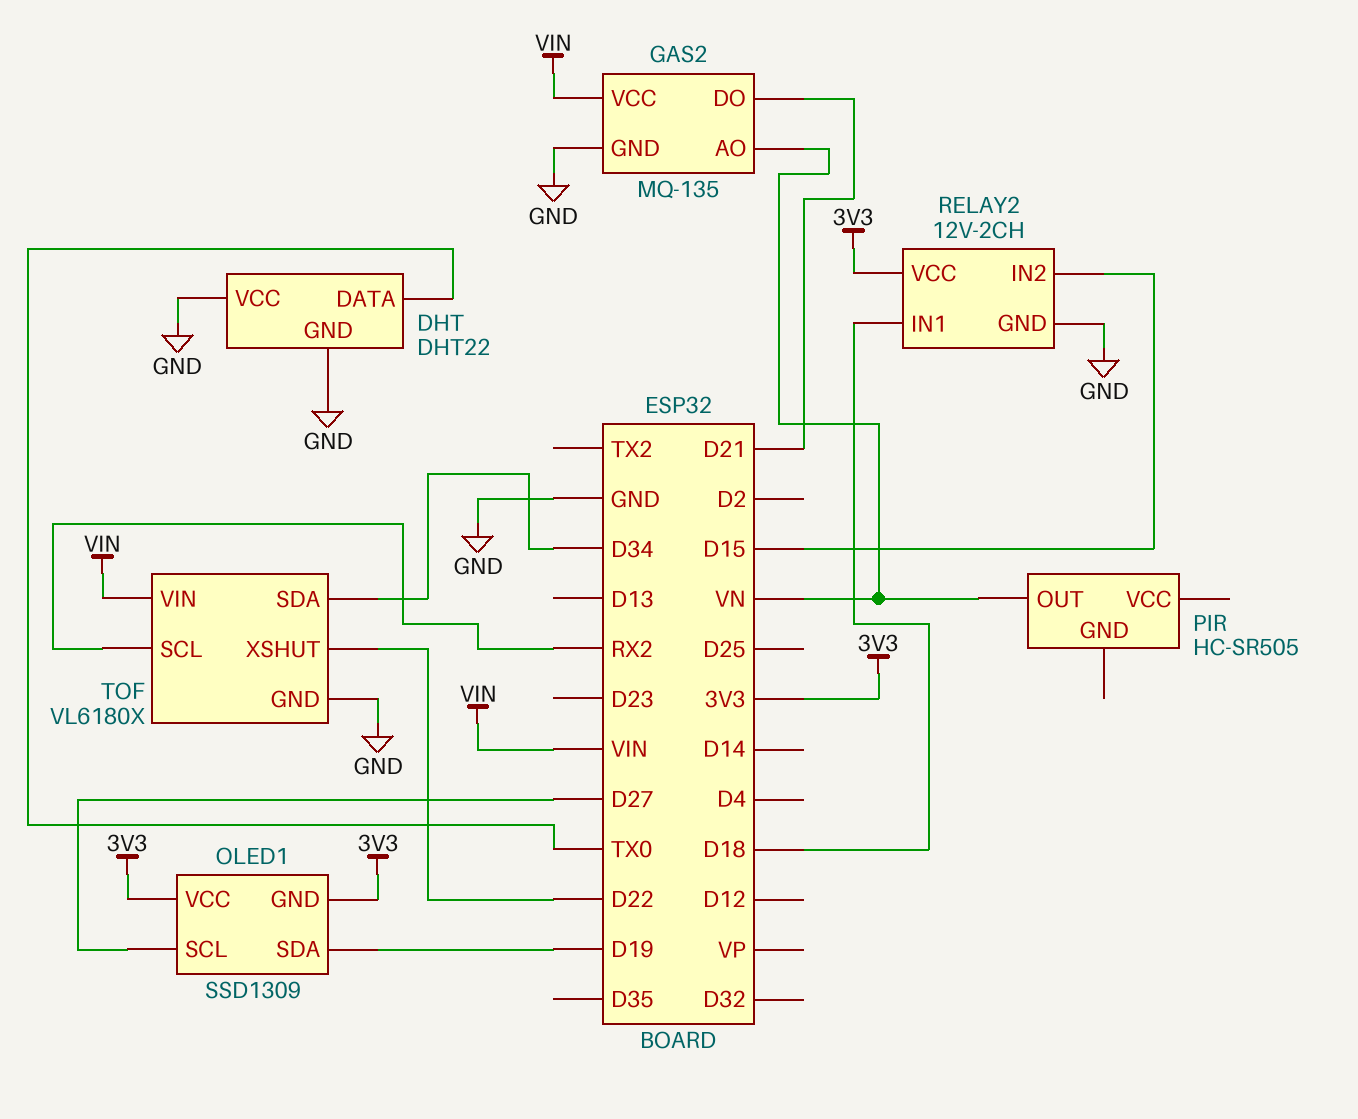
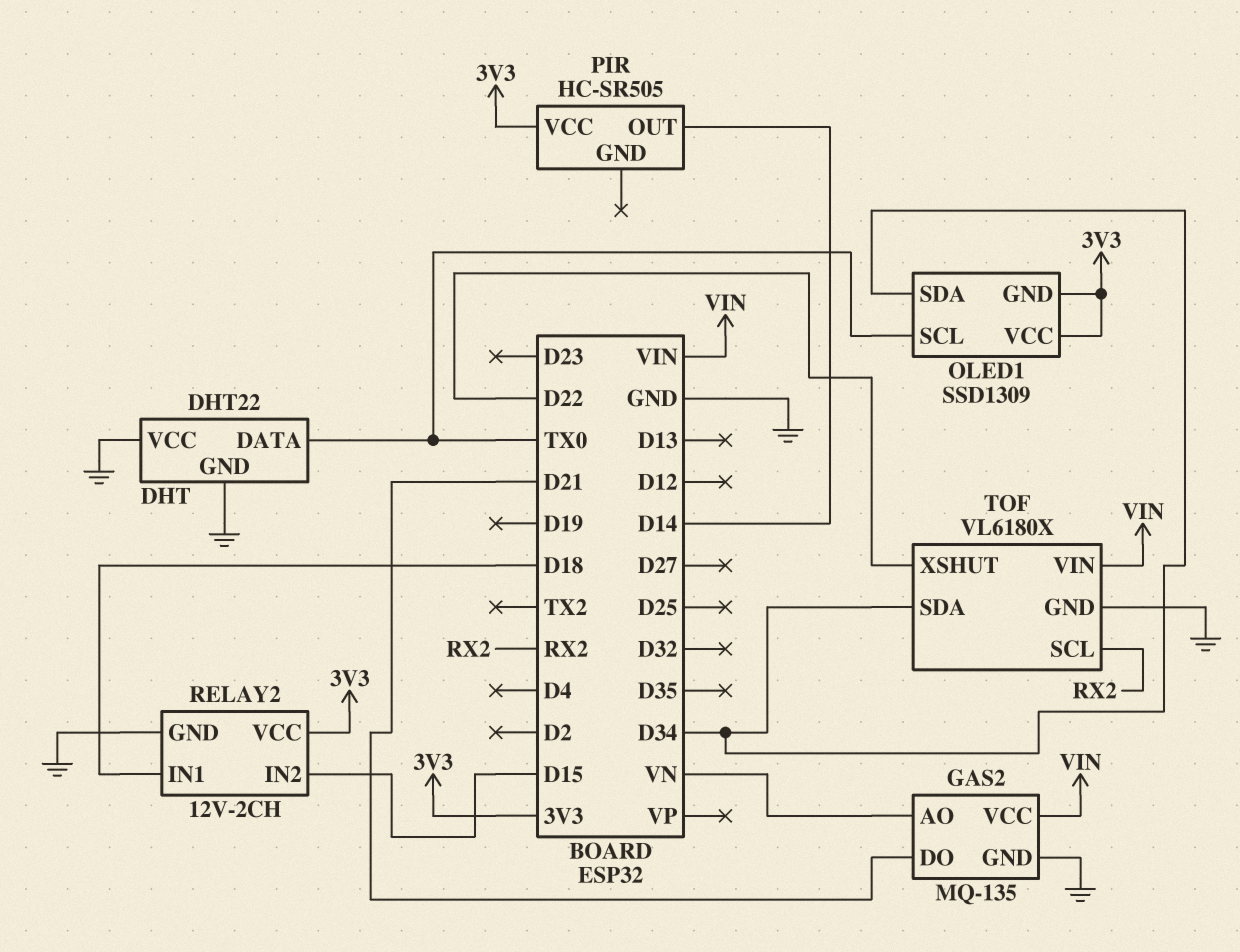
OLED1 pin SCL: D27 -> TX0
OLED1 pin SDA: D19 -> D34
PIR pin OUT: VN -> D14
PIR pin VCC: none -> 3V3

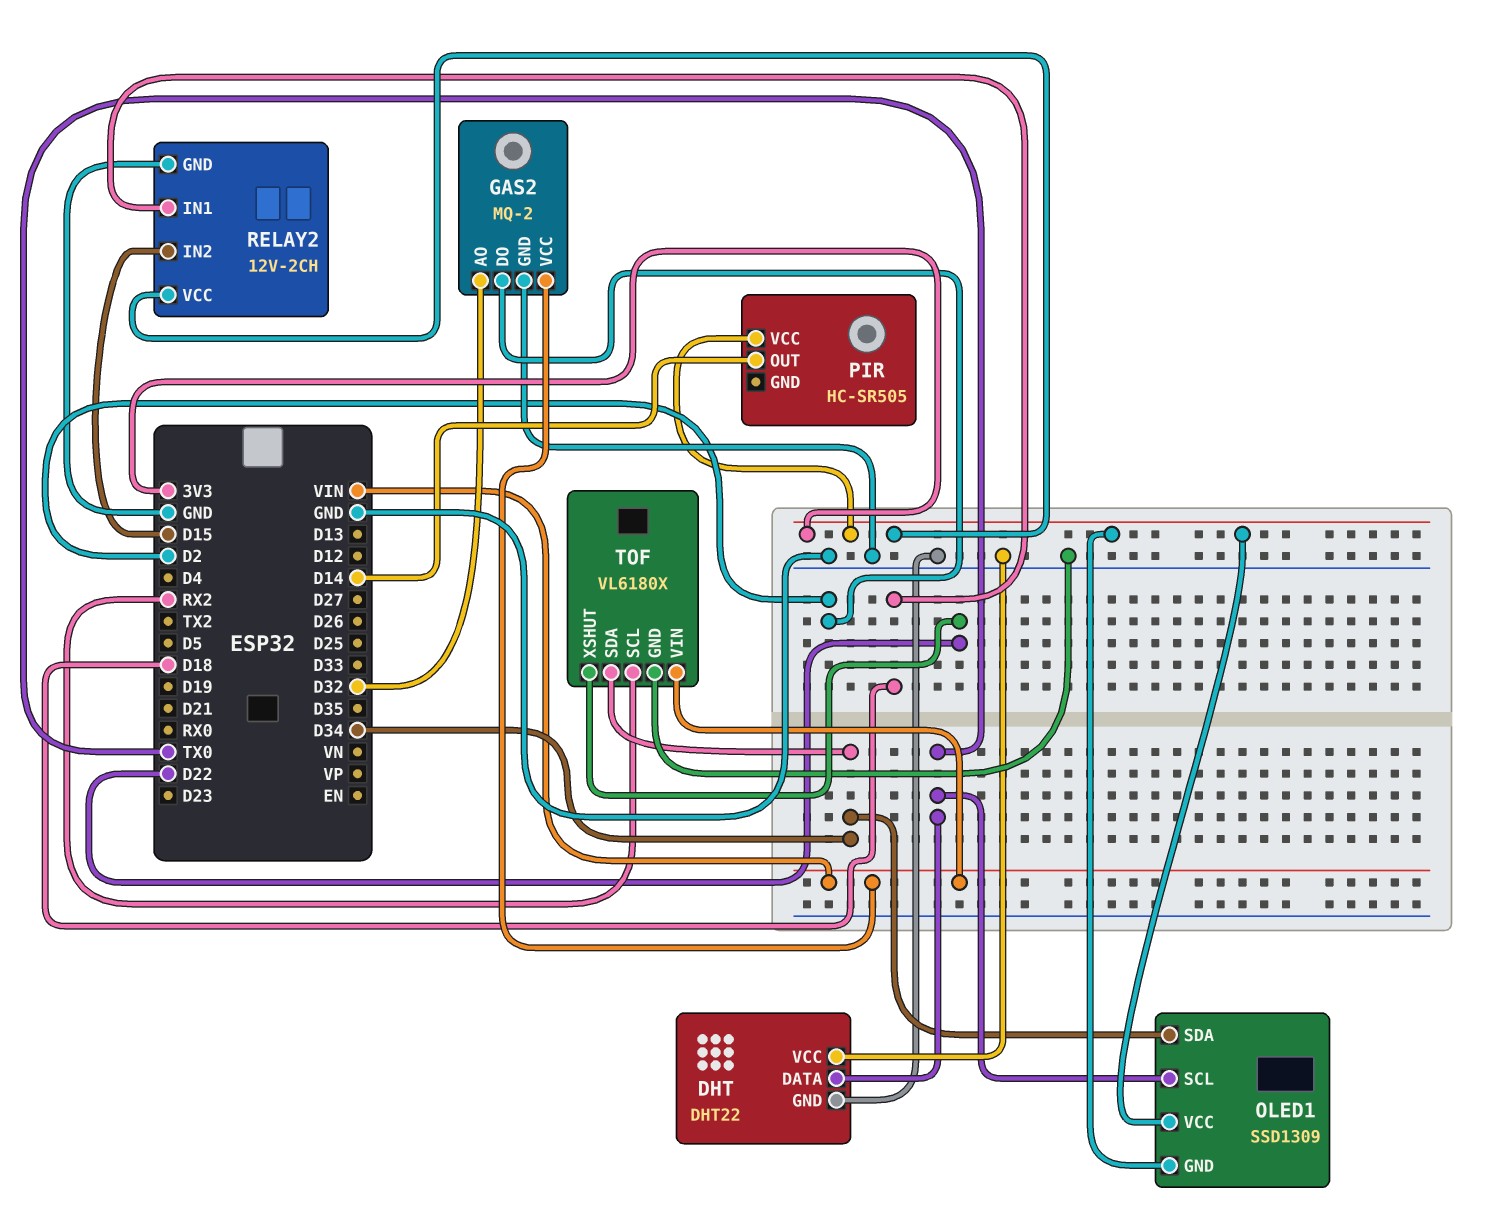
GAS2: MQ-135 -> MQ-2
GAS2 pin AO: VN -> D32
GAS2 pin DO: D21 -> D2

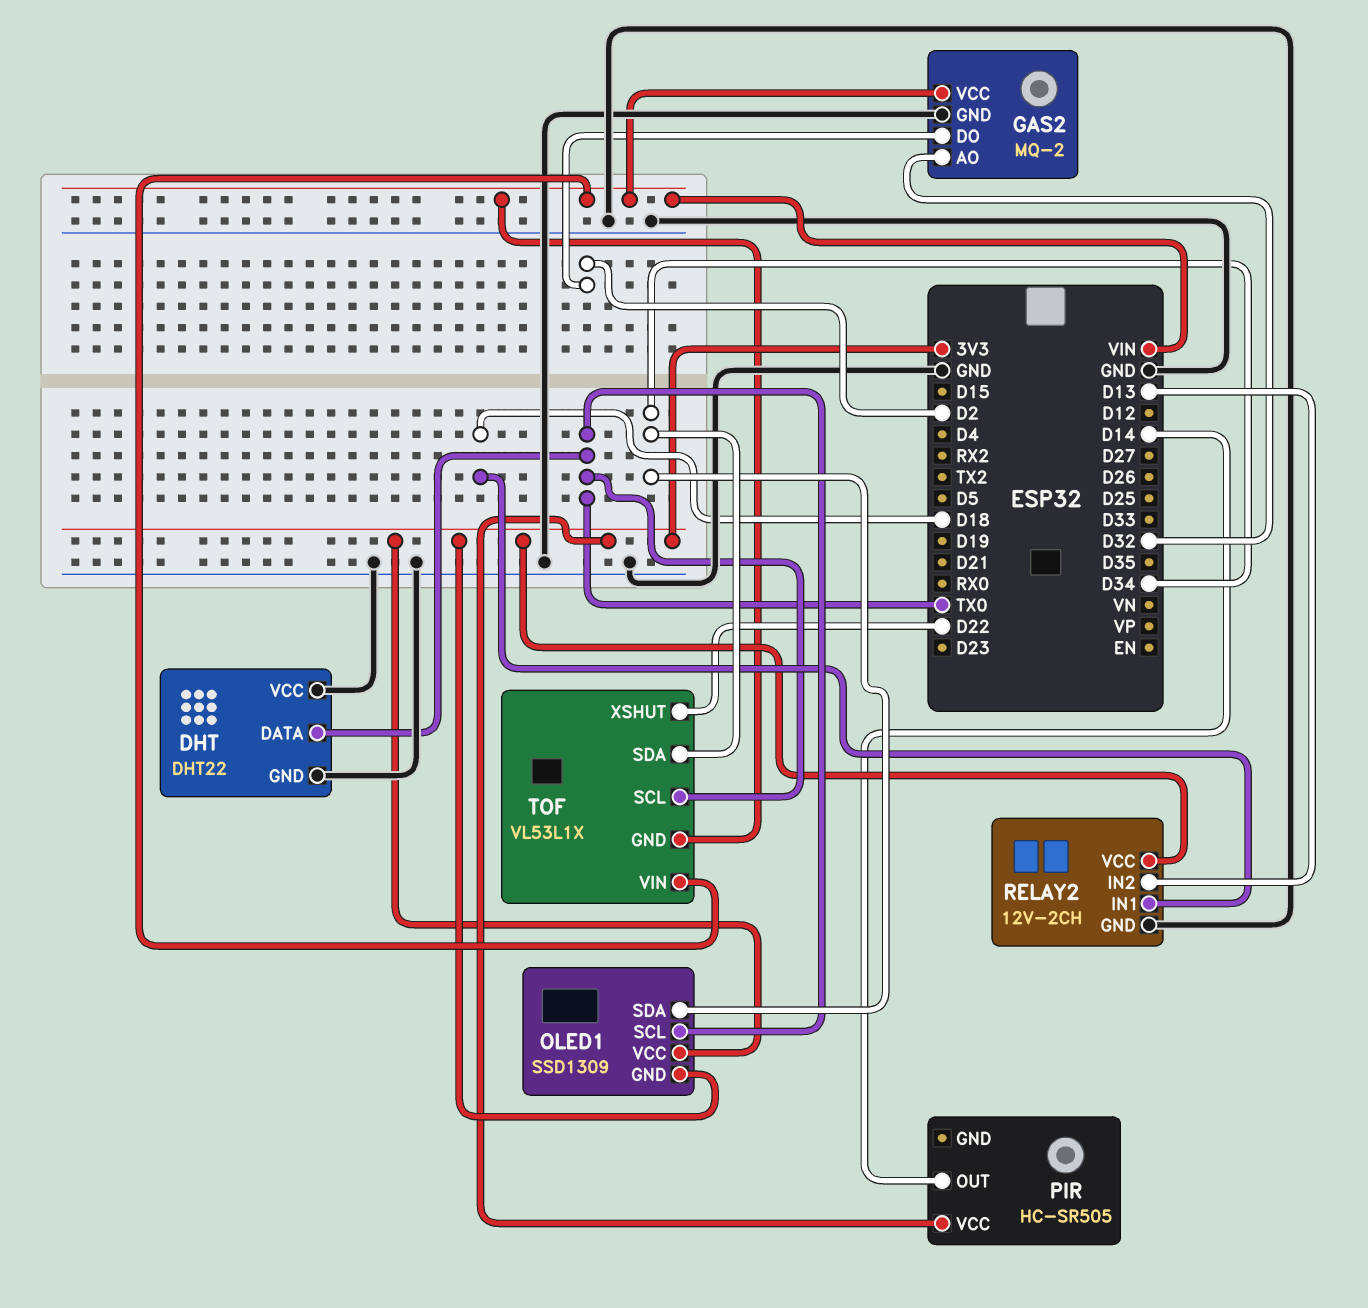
RELAY2 pin IN2: D15 -> D13
TOF: VL6180X -> VL53L1X
TOF pin GND: GND -> VIN
TOF pin SCL: RX2 -> TX0

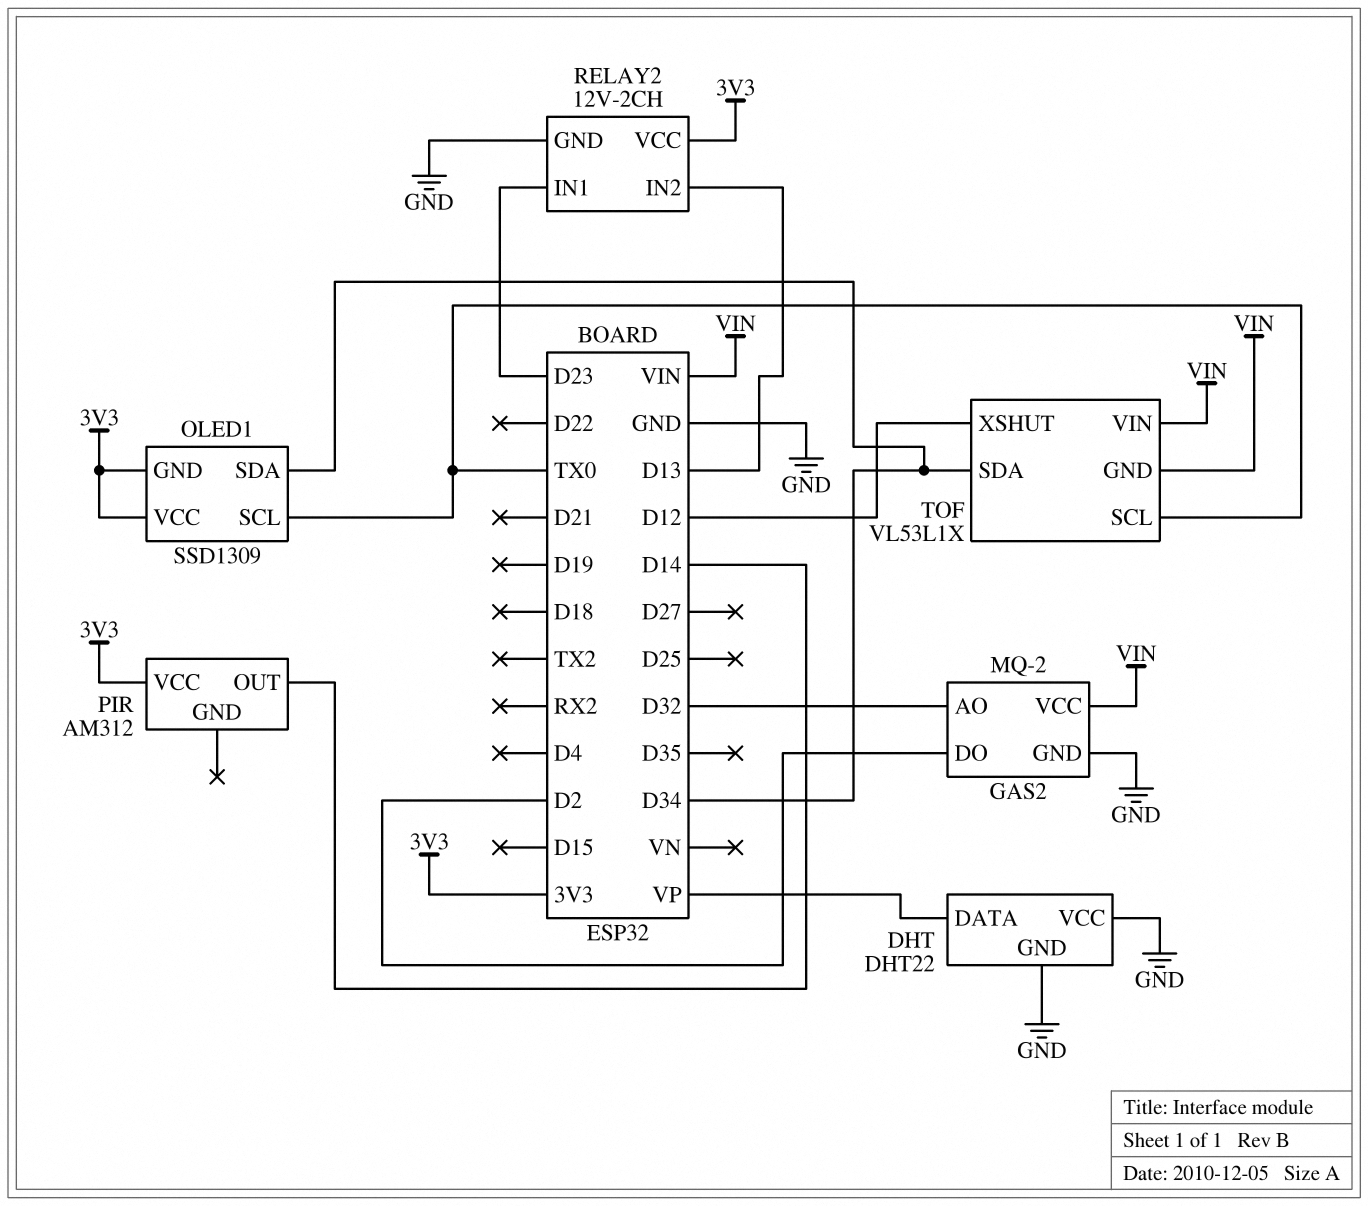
DHT pin DATA: TX0 -> VP
PIR: HC-SR505 -> AM312
RELAY2 pin IN1: D18 -> D23
TOF pin XSHUT: D22 -> D12

